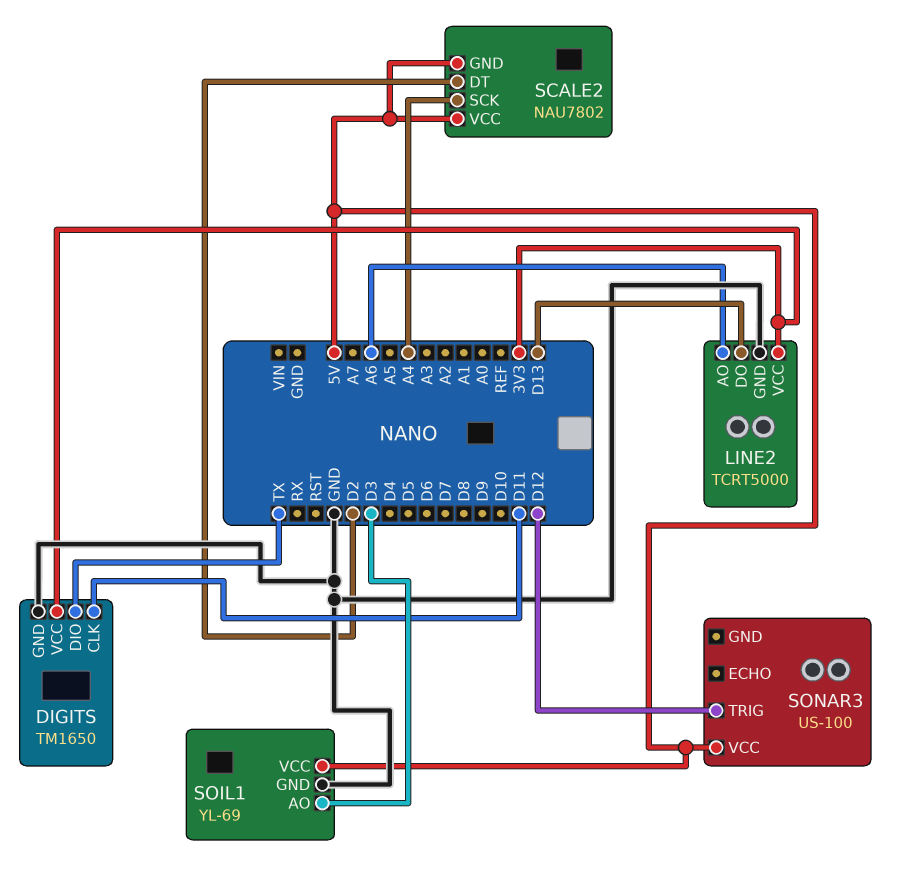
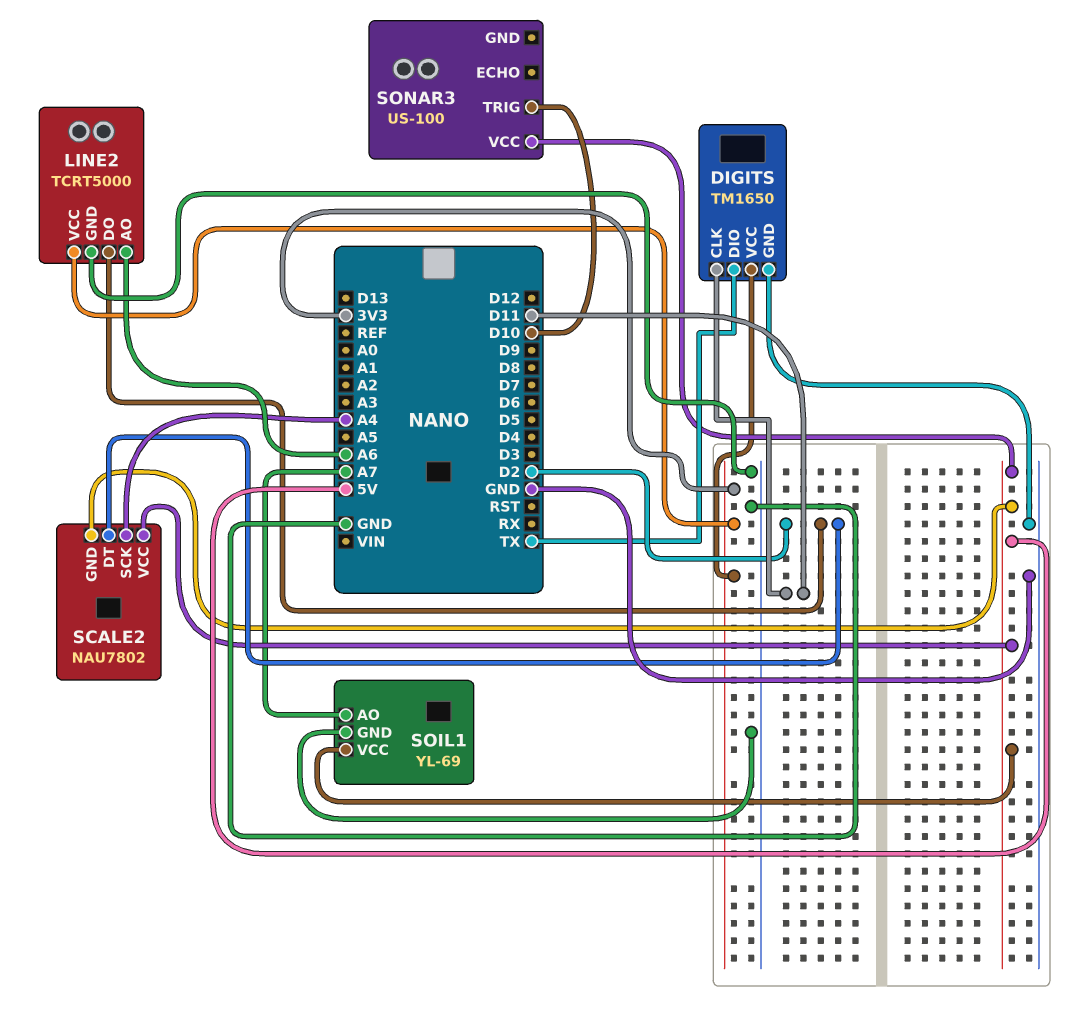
LINE2 pin DO: D13 -> D2
SOIL1 pin AO: D3 -> A7
SONAR3 pin TRIG: D12 -> D10

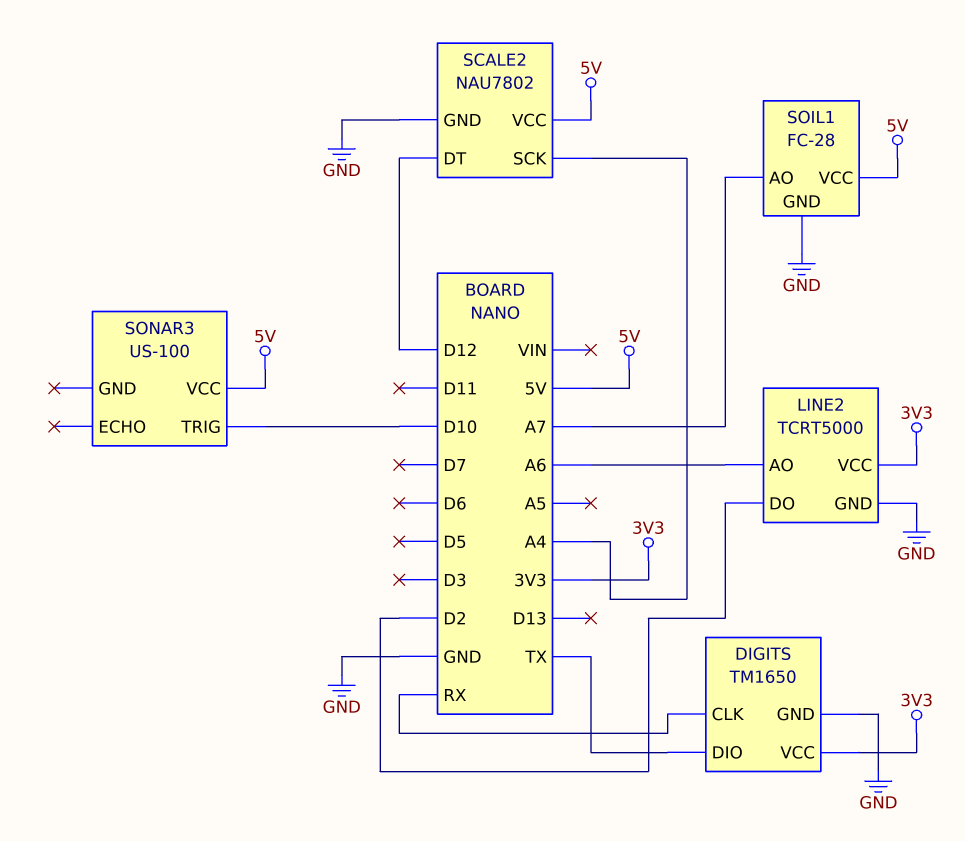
DIGITS pin CLK: D11 -> RX
SCALE2 pin DT: D2 -> D12
SCALE2 pin GND: 5V -> GND
SOIL1: YL-69 -> FC-28

